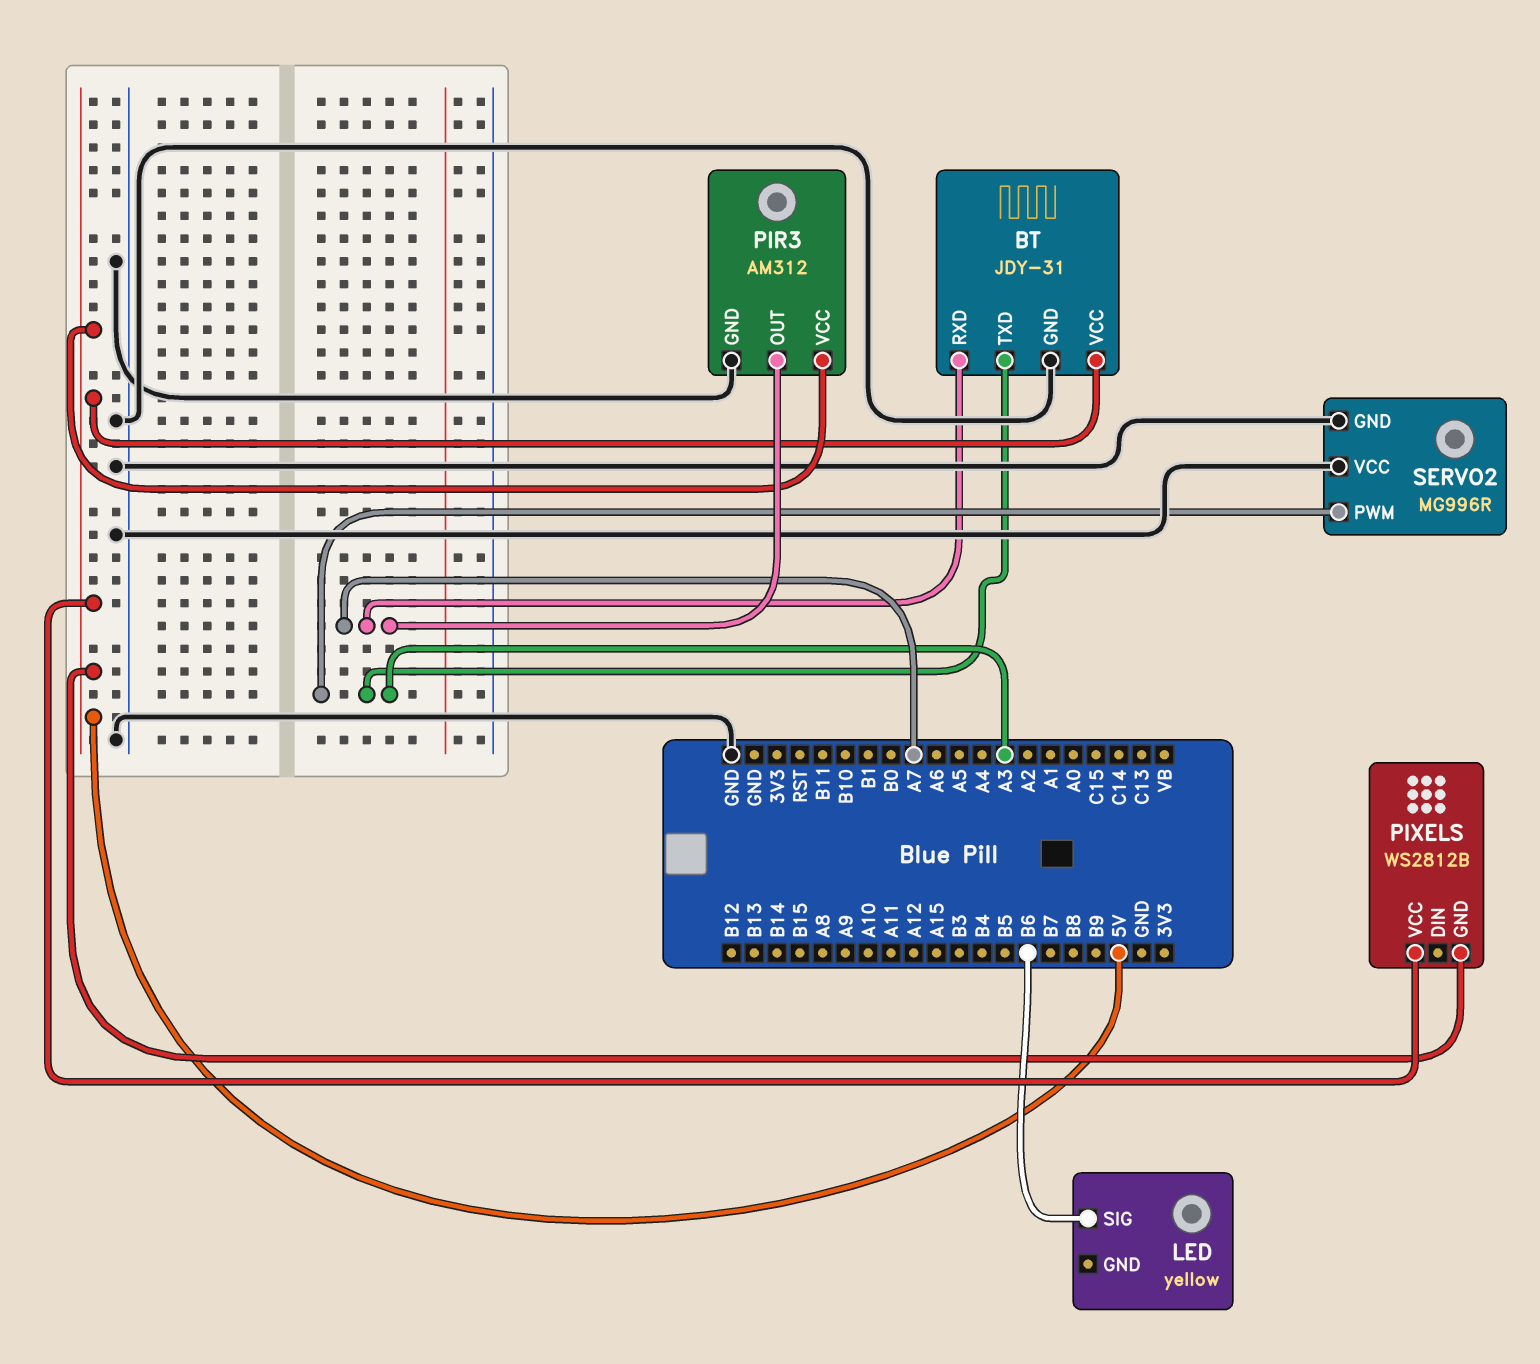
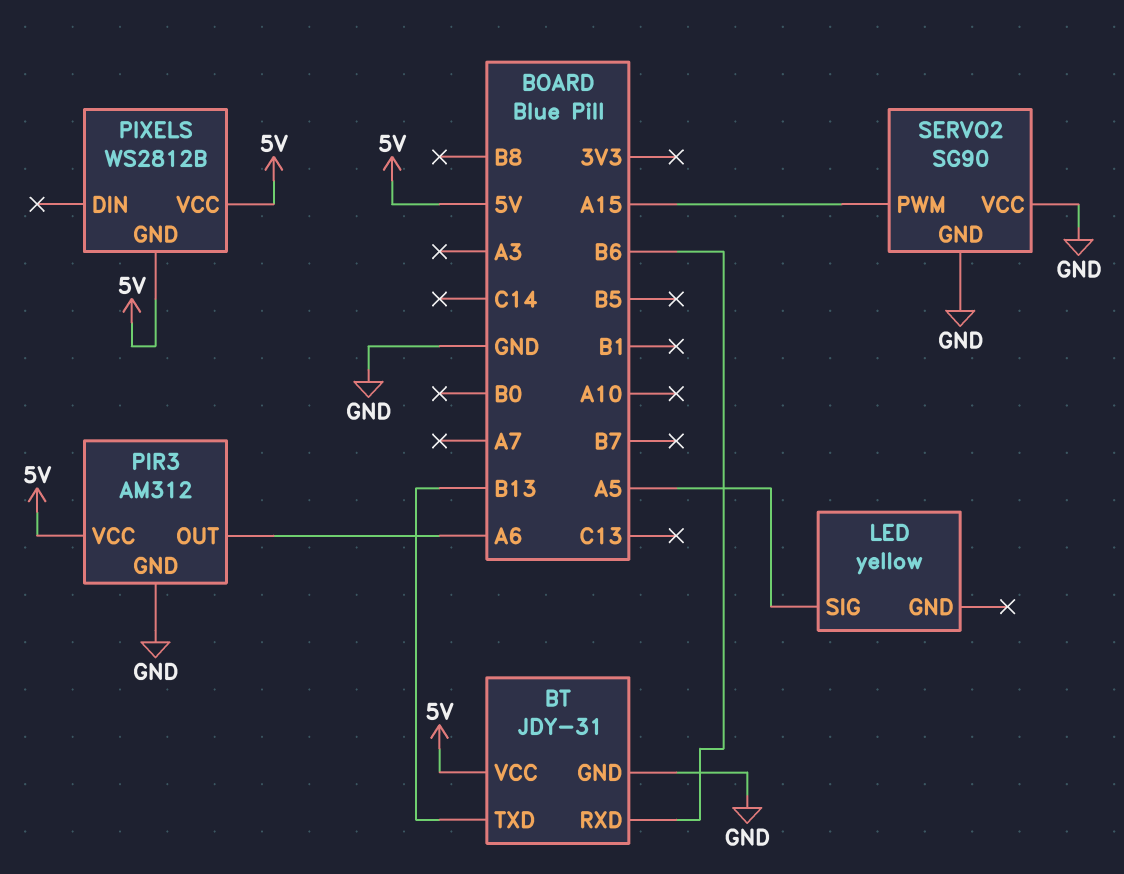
BT pin RXD: A7 -> B6
BT pin TXD: A3 -> B13
LED pin SIG: B6 -> A5
PIR3 pin OUT: A7 -> A6
SERVO2: MG996R -> SG90
SERVO2 pin PWM: A3 -> A15

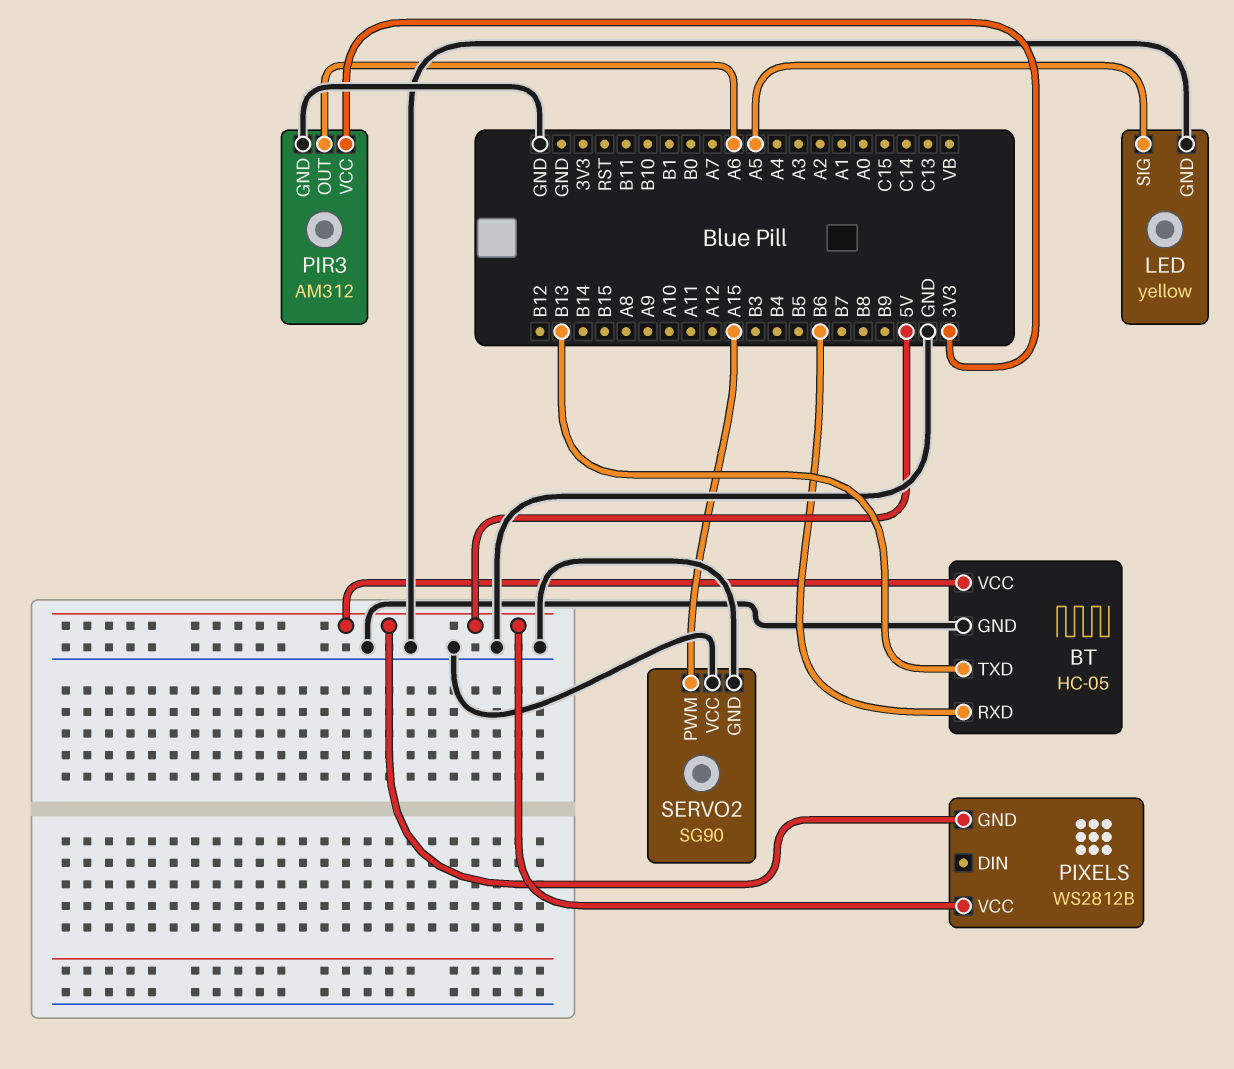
BT: JDY-31 -> HC-05
LED pin GND: none -> GND
PIR3 pin VCC: 5V -> 3V3

